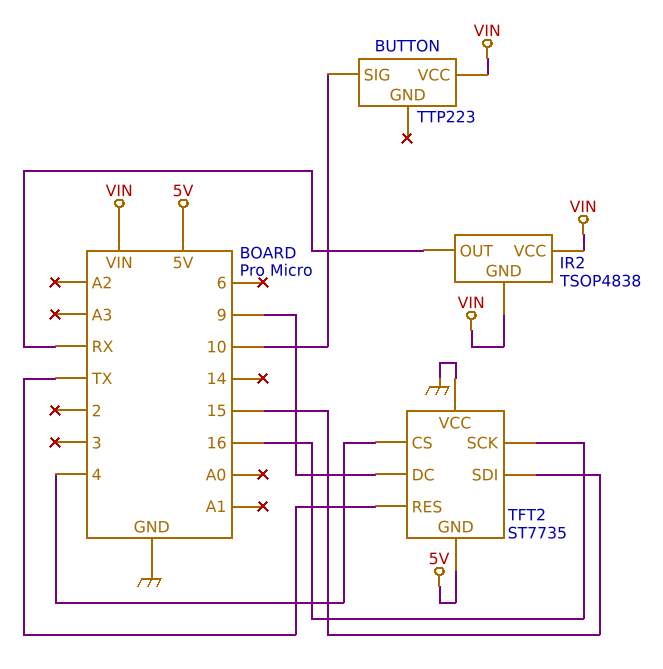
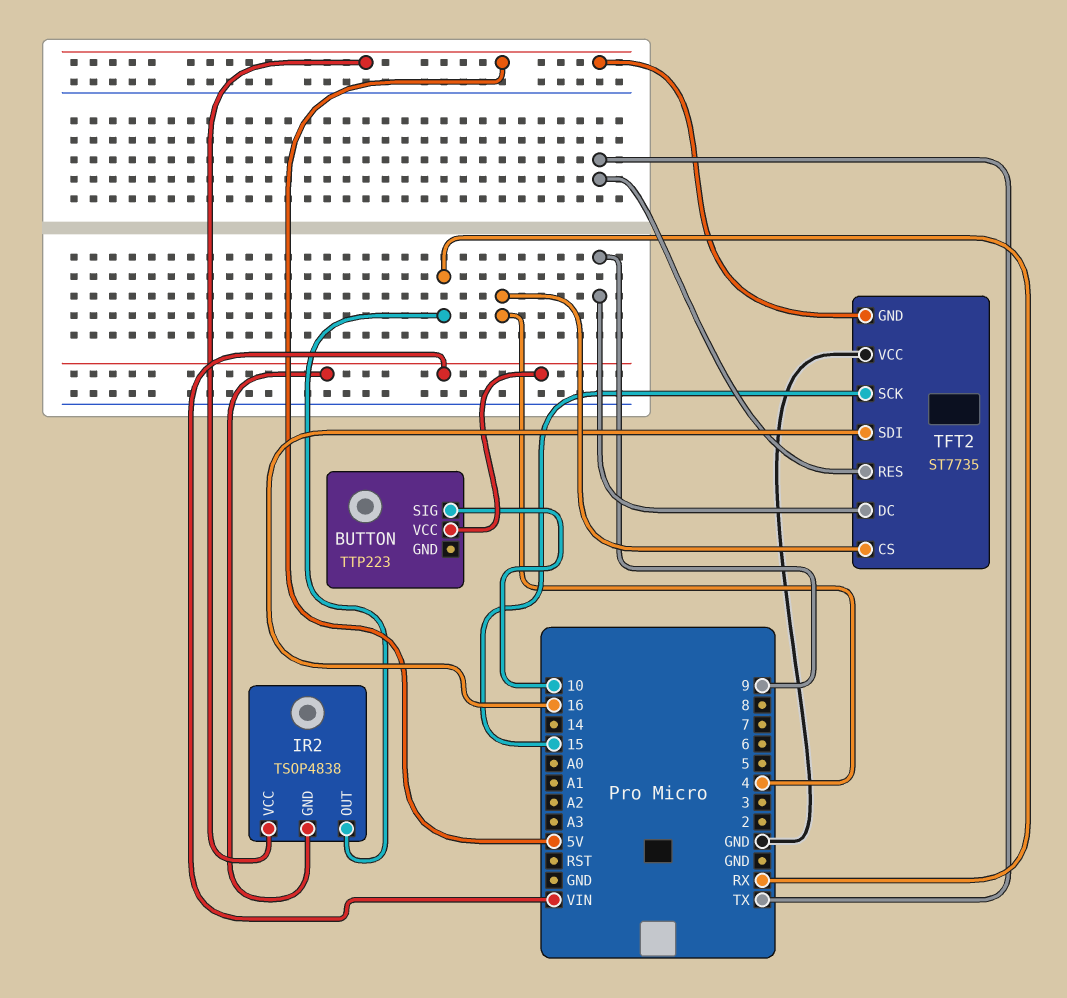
IR2 pin VCC: VIN -> 5V
TFT2 pin SCK: 16 -> 15
TFT2 pin SDI: 15 -> 16

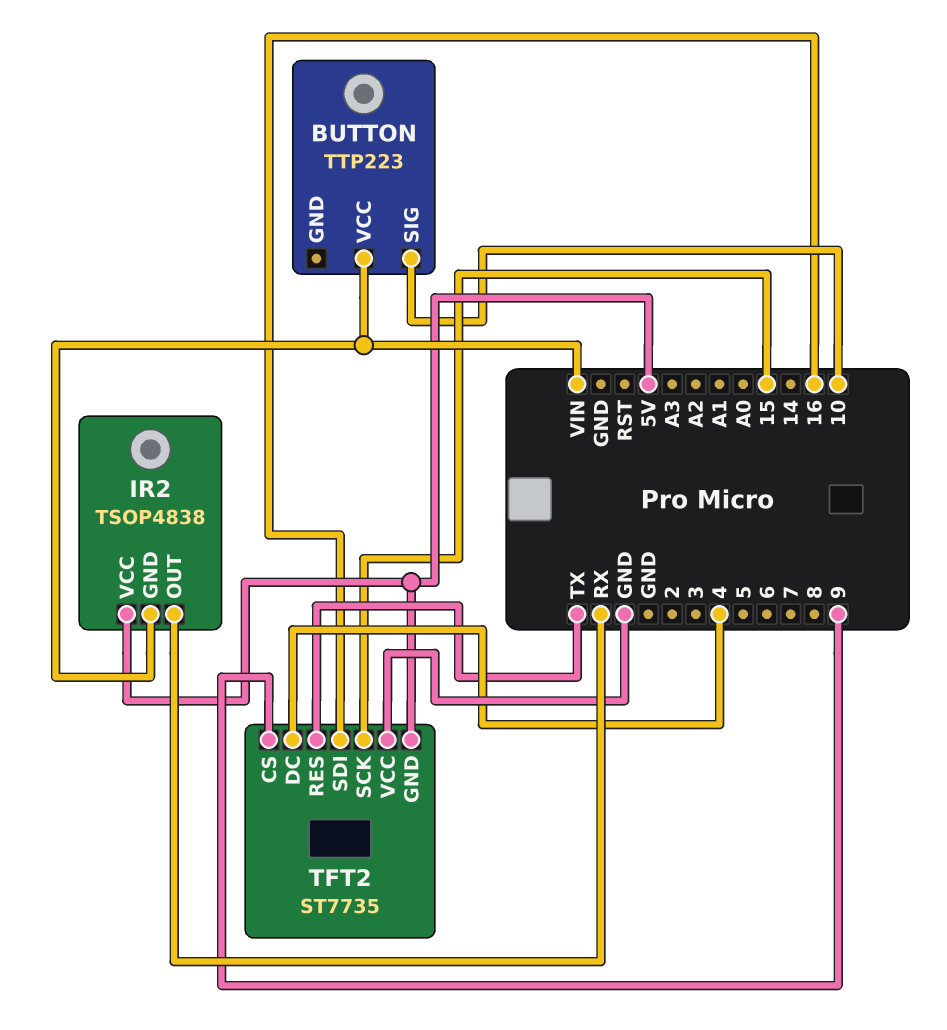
TFT2 pin CS: 4 -> 9
TFT2 pin DC: 9 -> 4

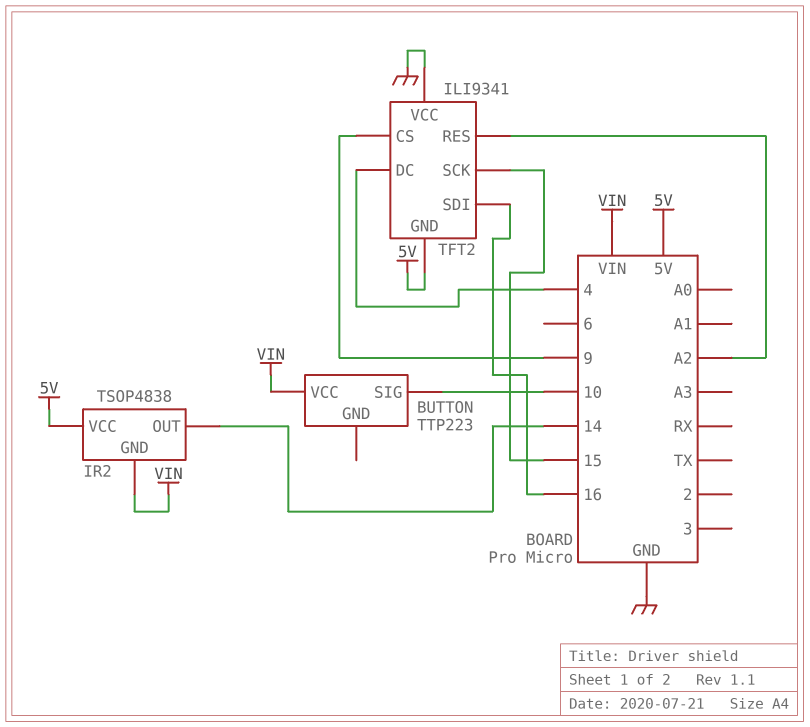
IR2 pin OUT: RX -> 14
TFT2: ST7735 -> ILI9341
TFT2 pin RES: TX -> A2

